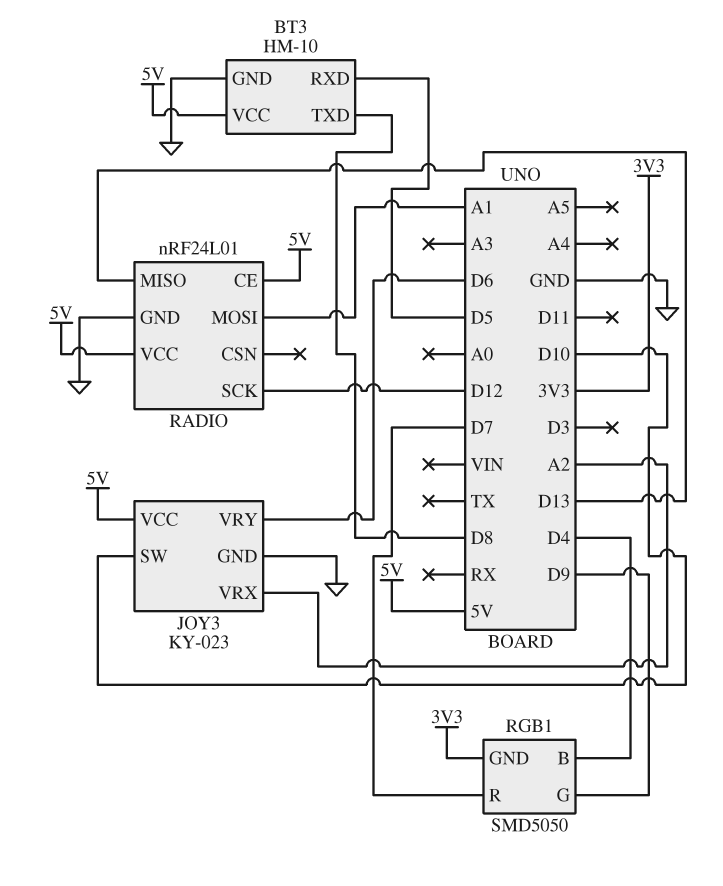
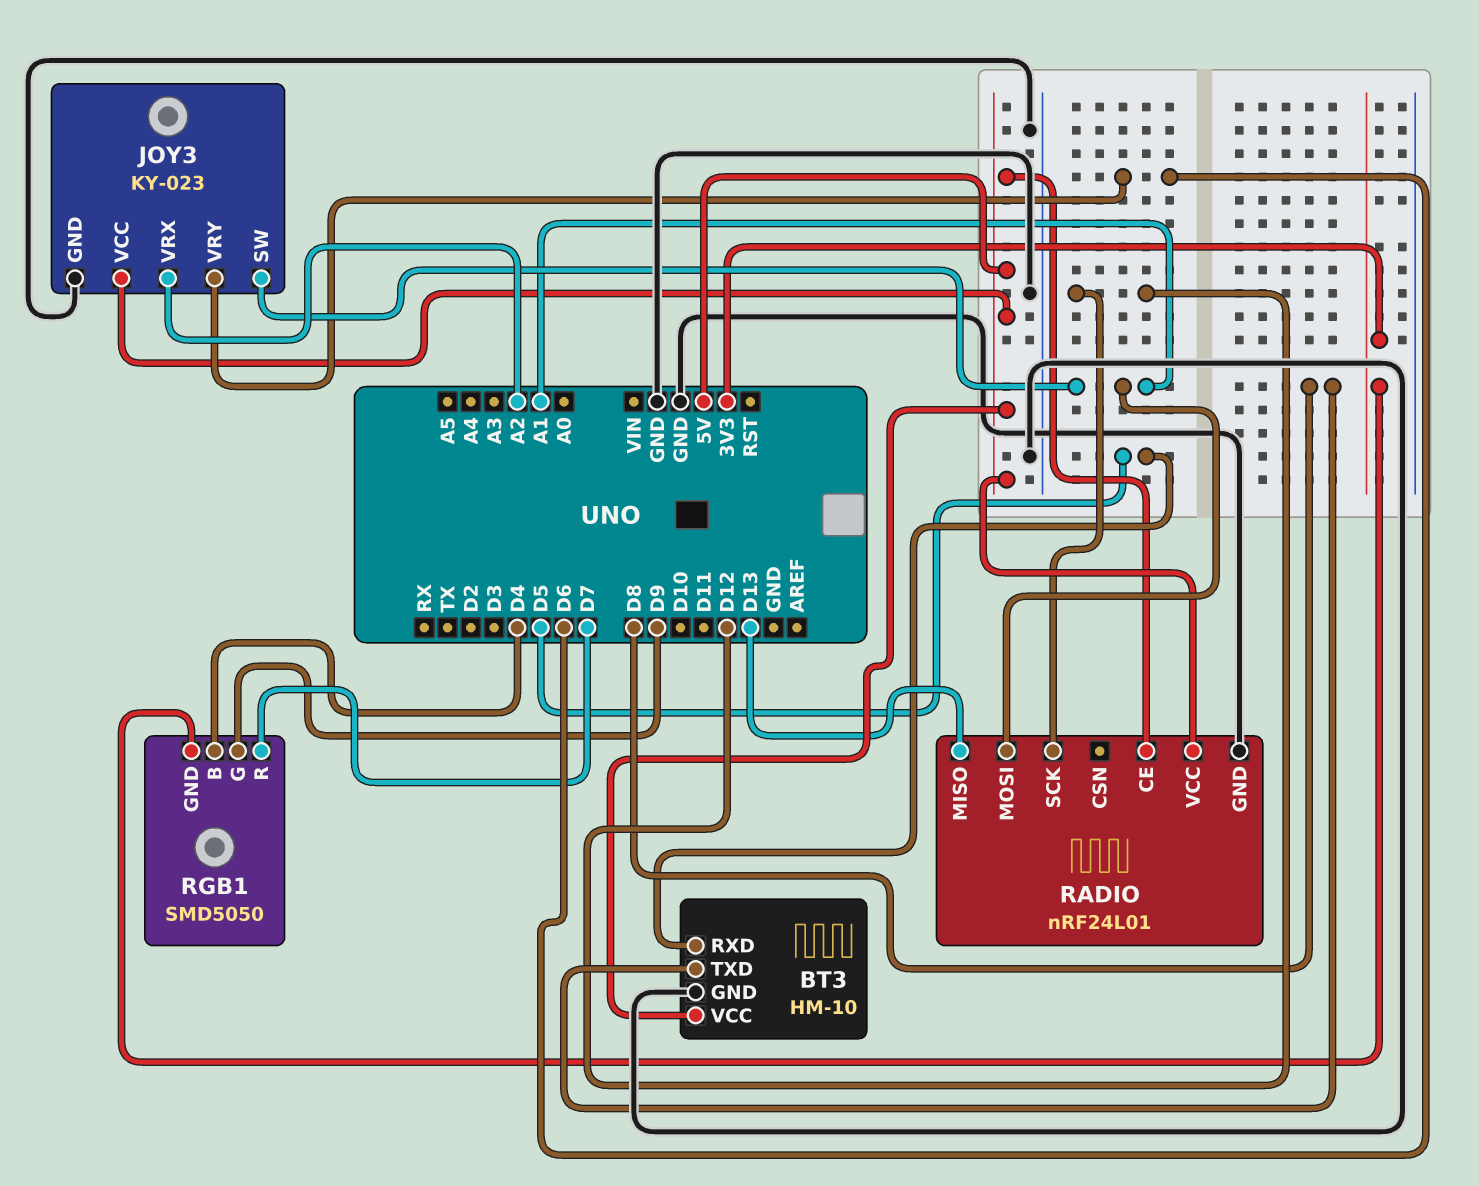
JOY3 pin SW: D10 -> A1

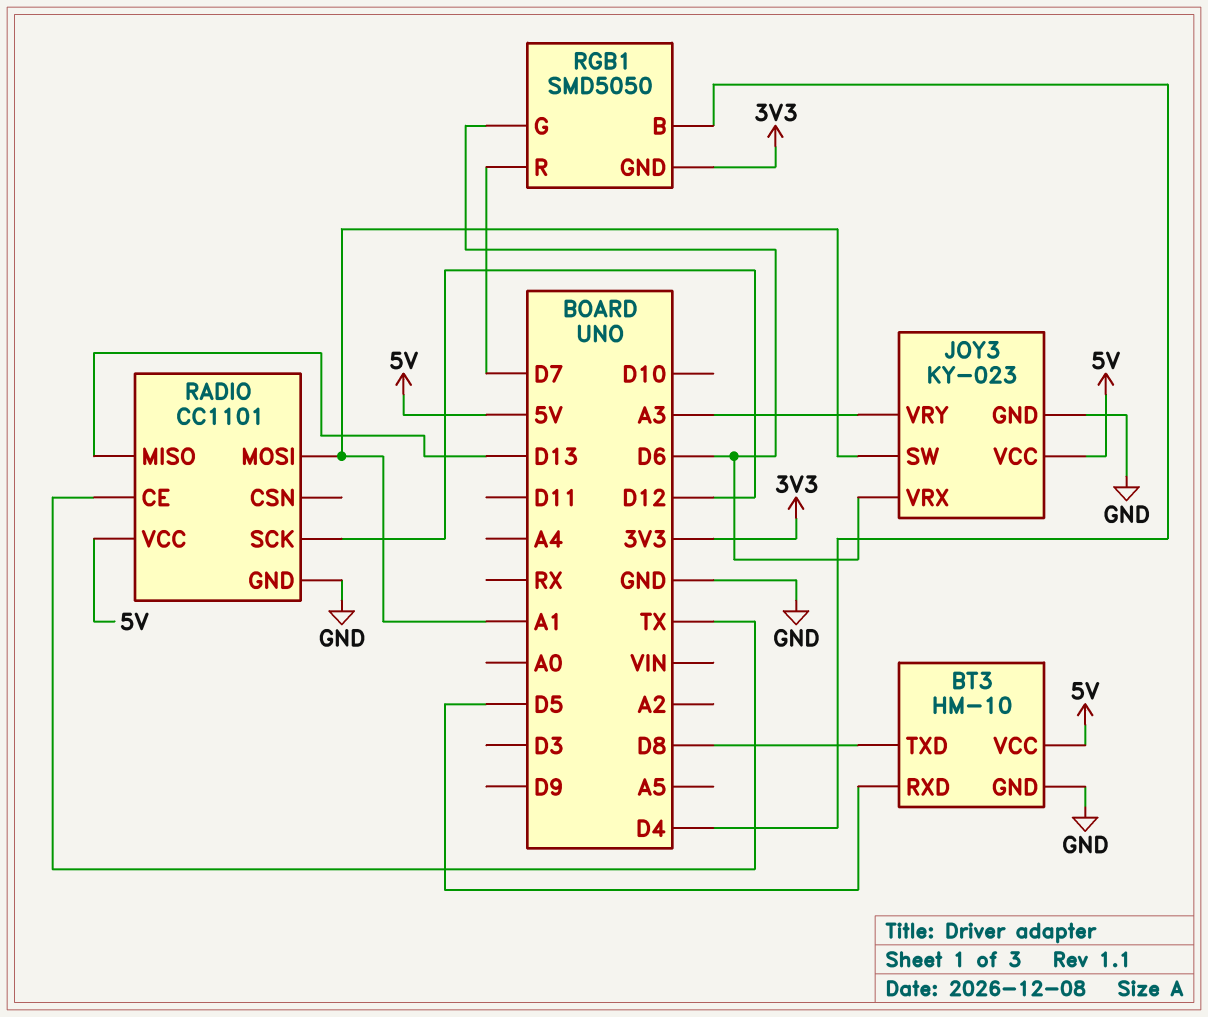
JOY3 pin VRX: A2 -> D6
JOY3 pin VRY: D6 -> A3
RADIO: nRF24L01 -> CC1101
RADIO pin CE: 5V -> TX
RGB1 pin G: D9 -> D6

